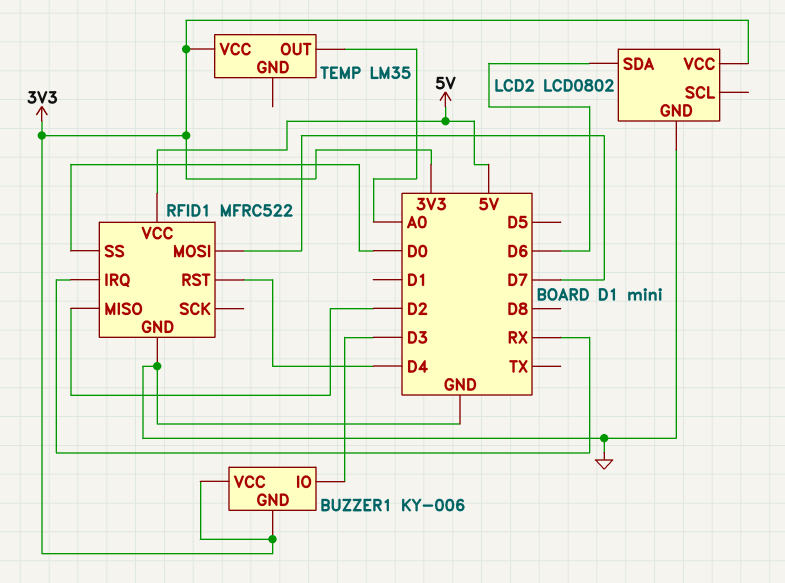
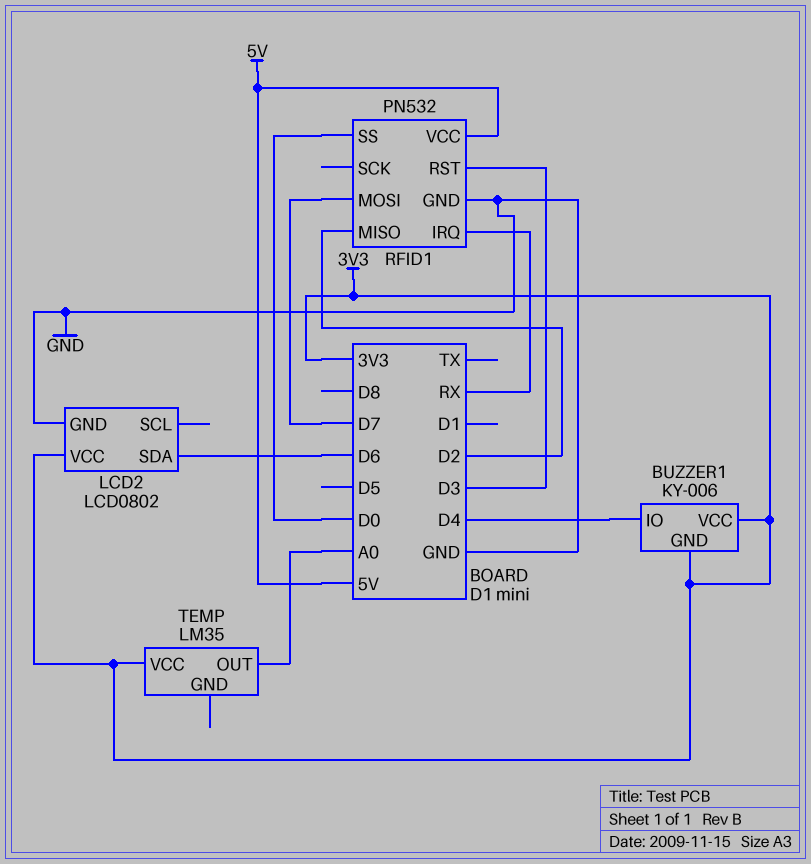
BUZZER1 pin IO: D3 -> D4
RFID1: MFRC522 -> PN532
RFID1 pin RST: D4 -> D3

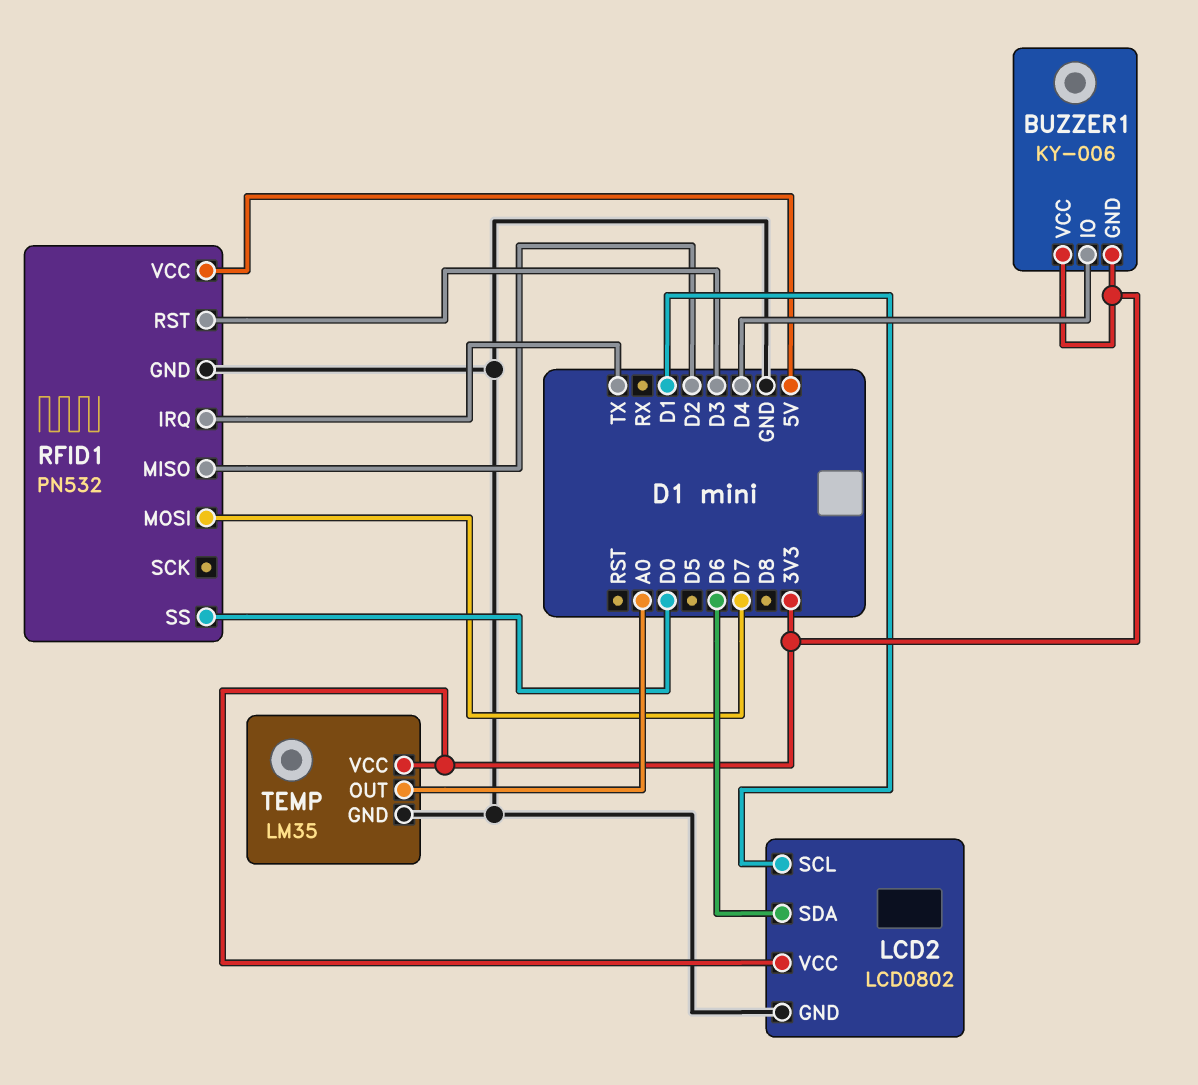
LCD2 pin SCL: none -> D1
RFID1 pin IRQ: RX -> TX
TEMP pin GND: none -> GND

